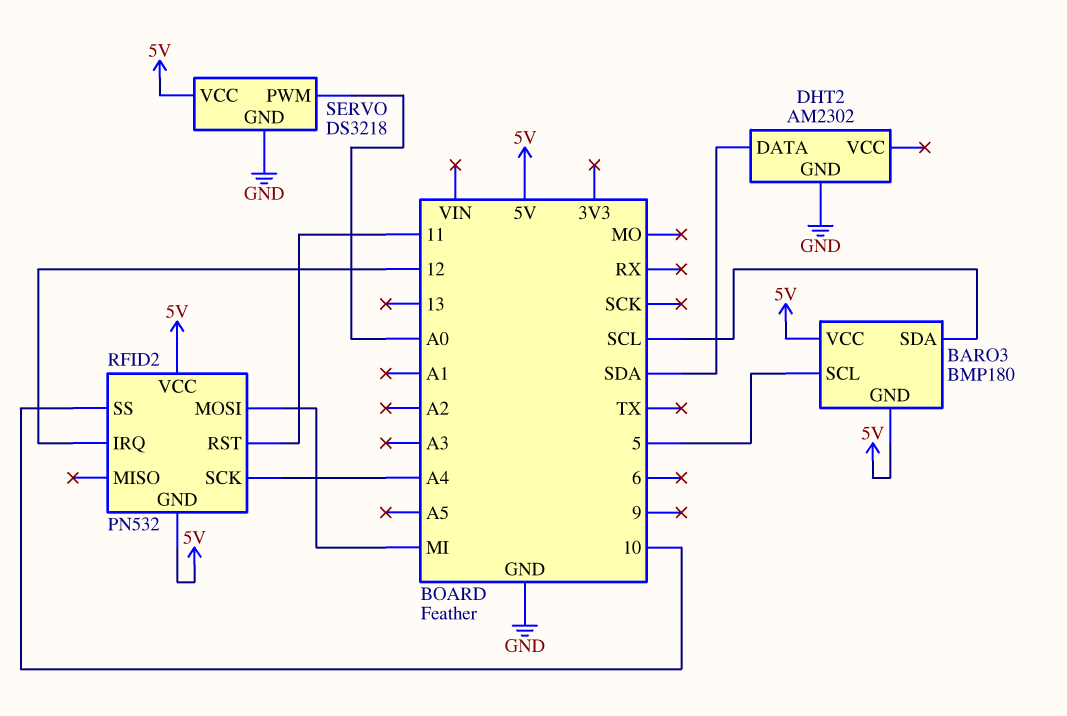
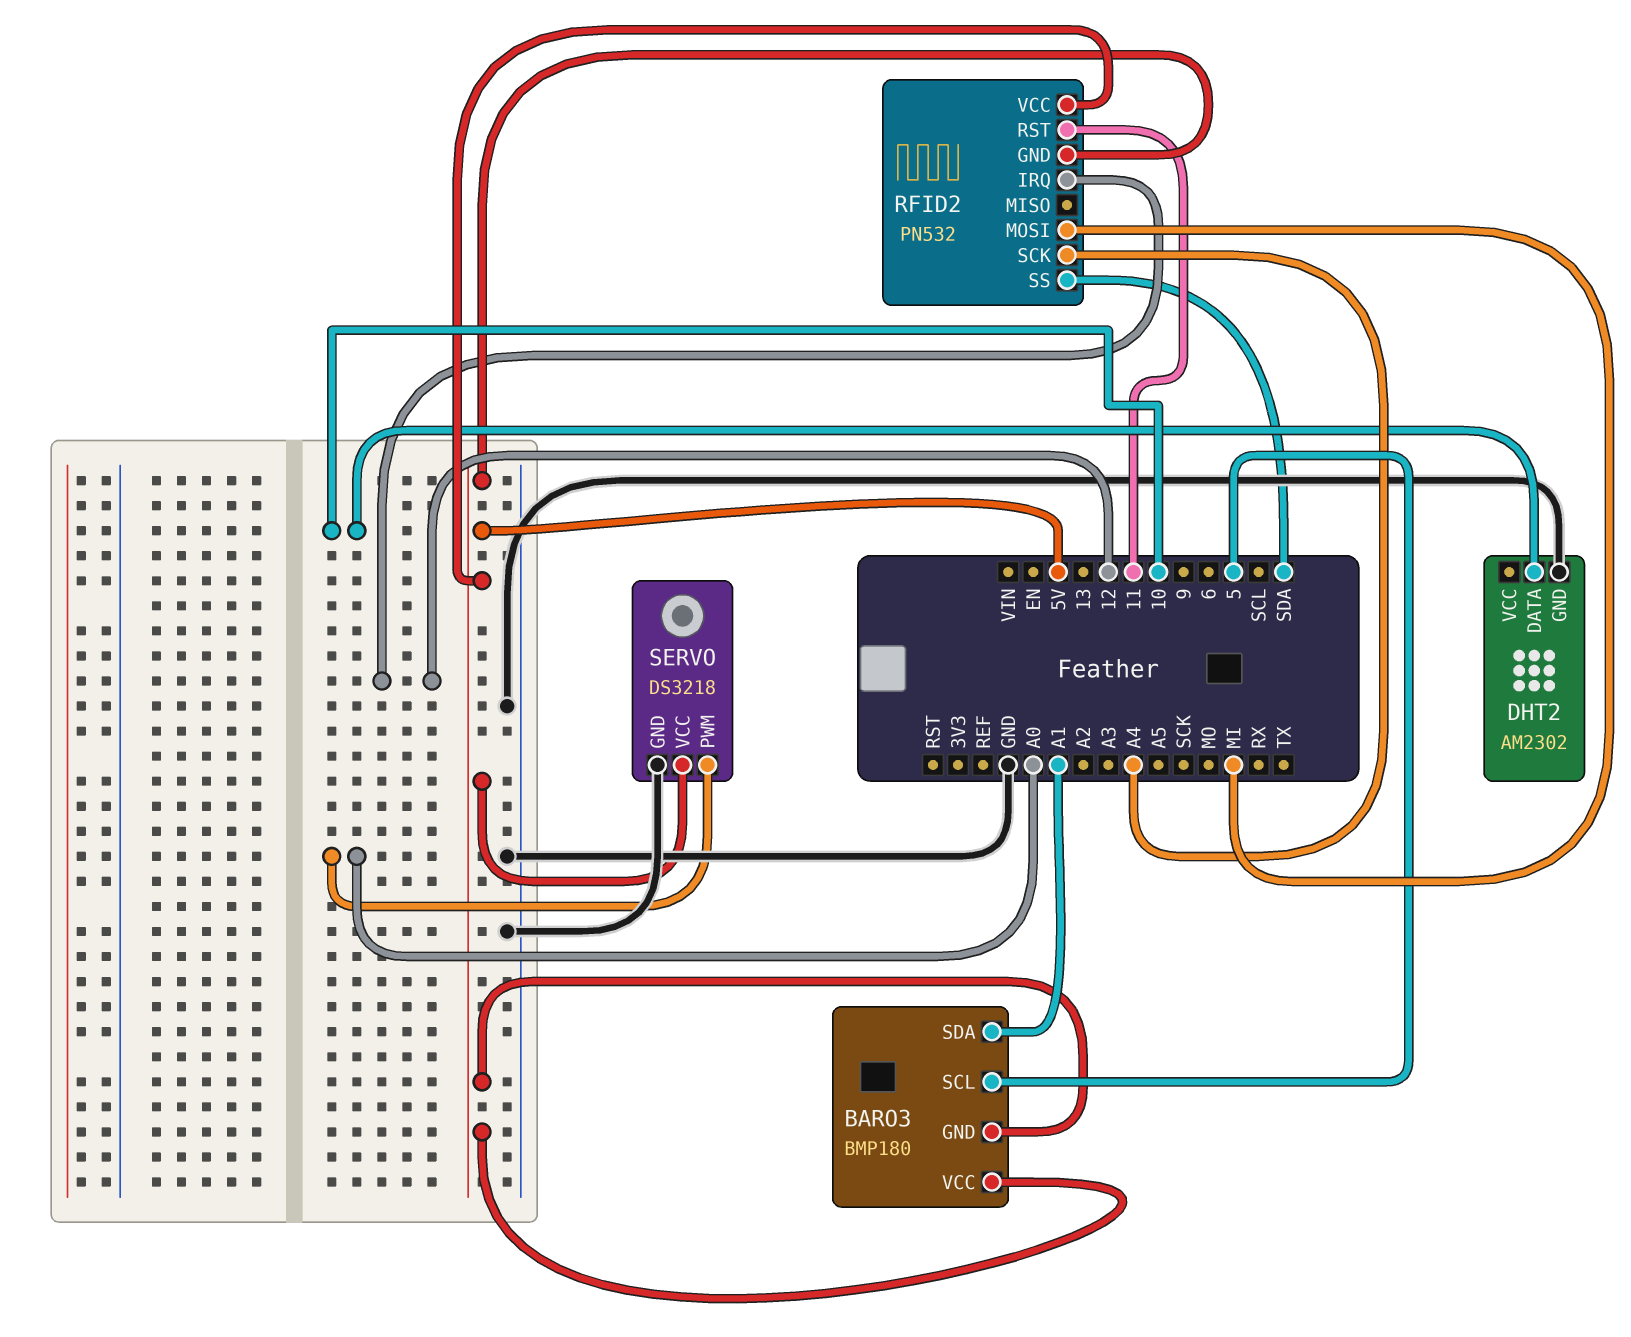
BARO3 pin SDA: SCL -> A1
DHT2 pin DATA: SDA -> 10
RFID2 pin SS: 10 -> SDA

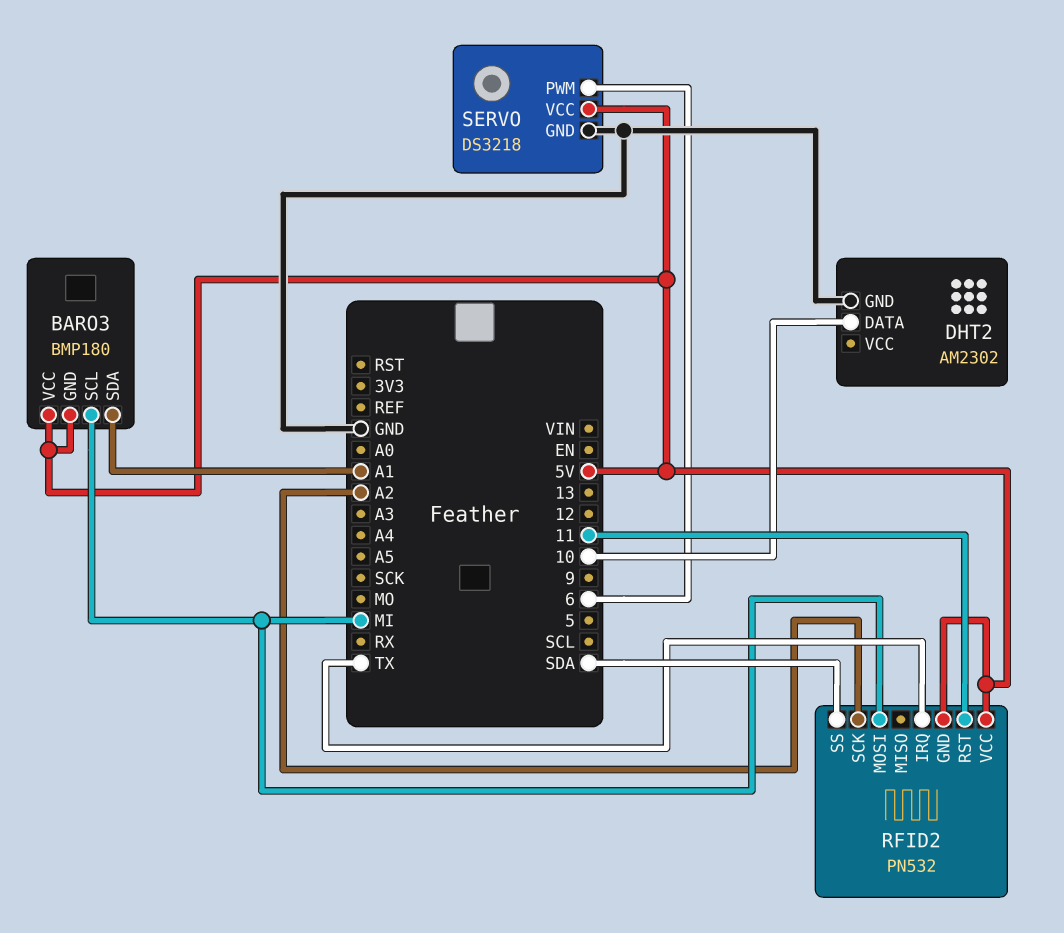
BARO3 pin SCL: 5 -> MI
RFID2 pin IRQ: 12 -> TX
RFID2 pin SCK: A4 -> A2
SERVO pin PWM: A0 -> 6

